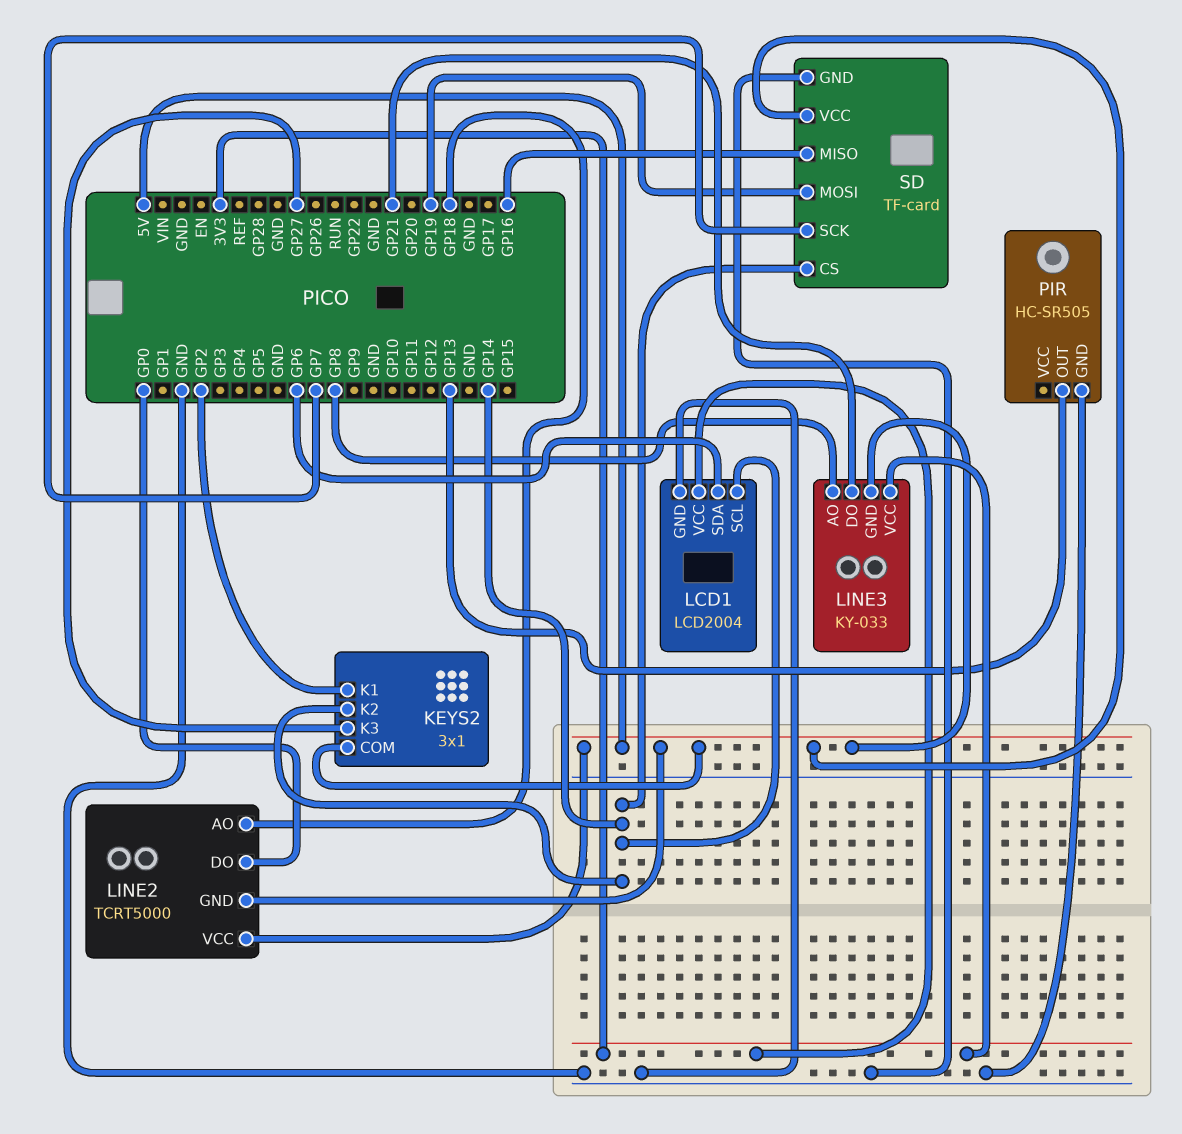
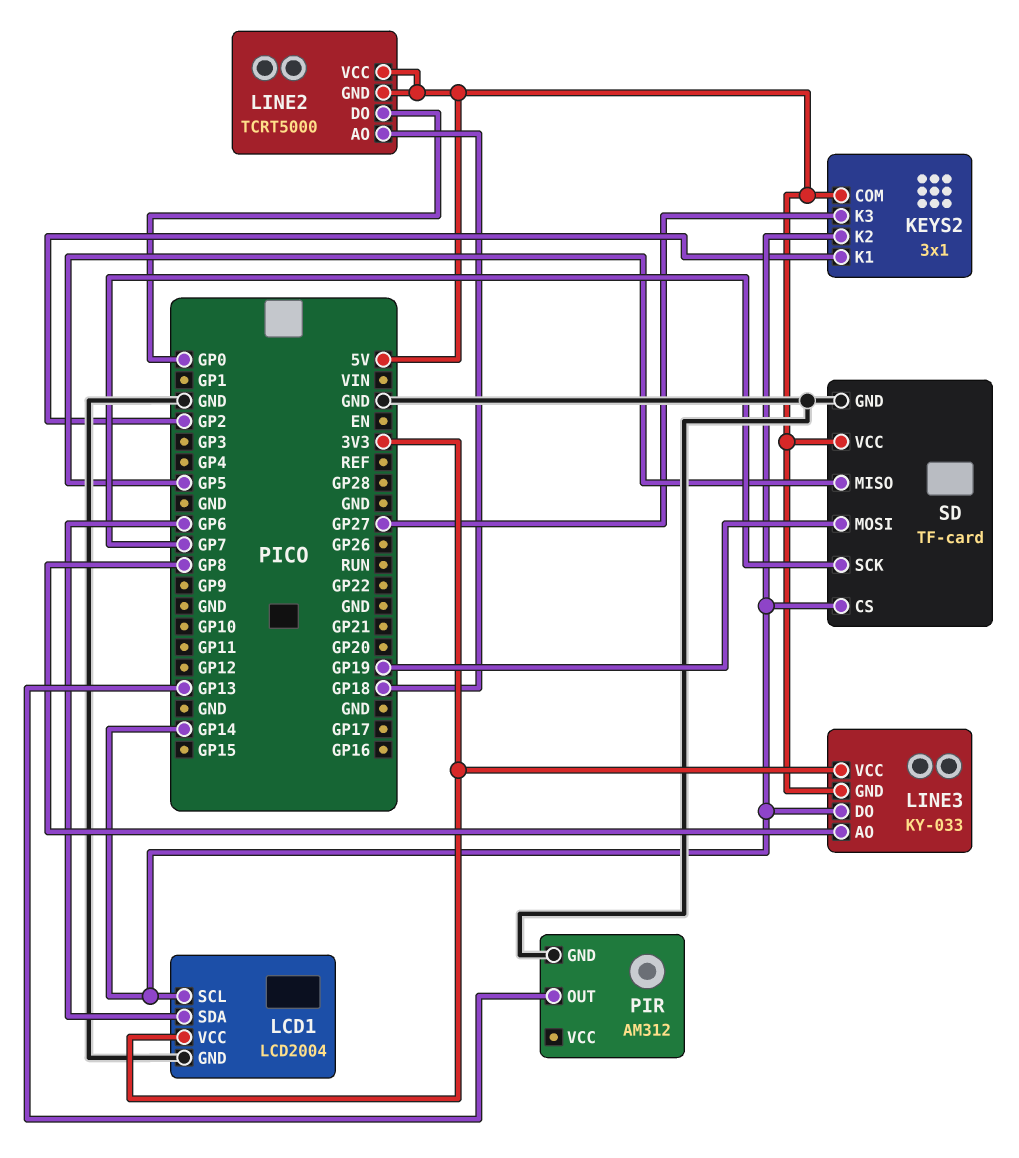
LINE3 pin DO: GP21 -> GP14
PIR: HC-SR505 -> AM312
SD pin MISO: GP16 -> GP5

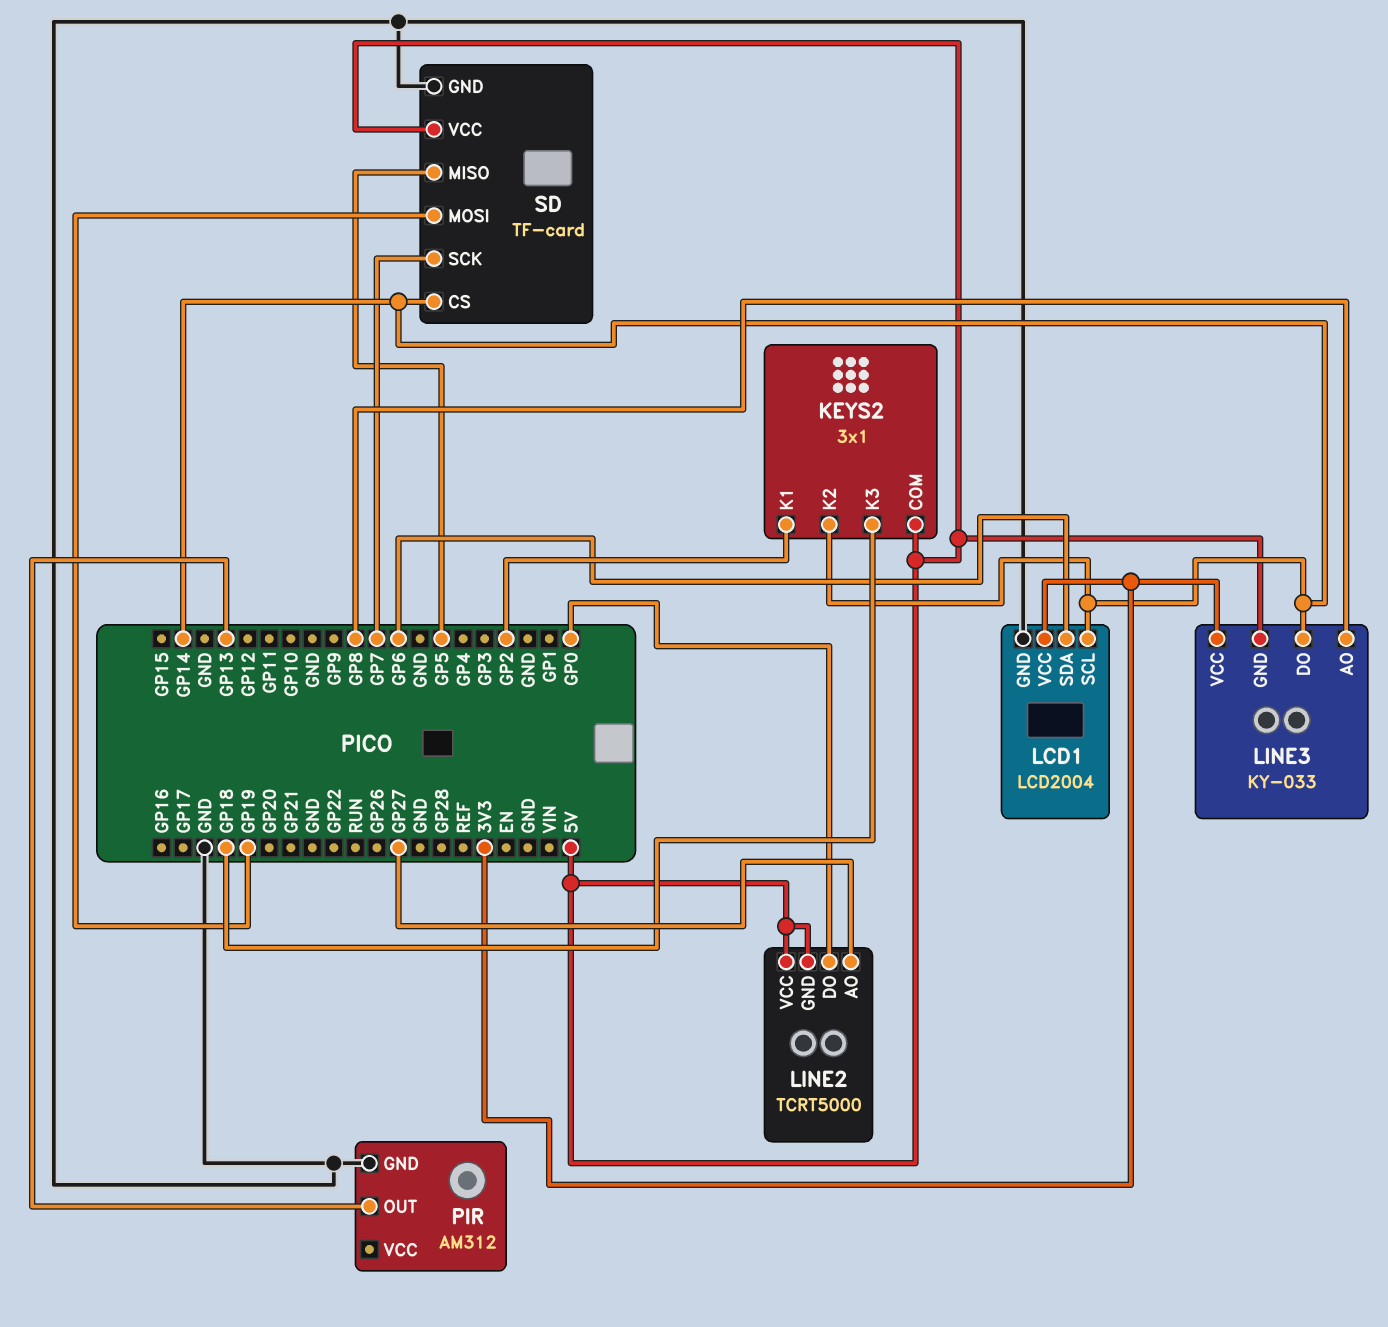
KEYS2 pin K3: GP27 -> GP18
LINE2 pin AO: GP18 -> GP27

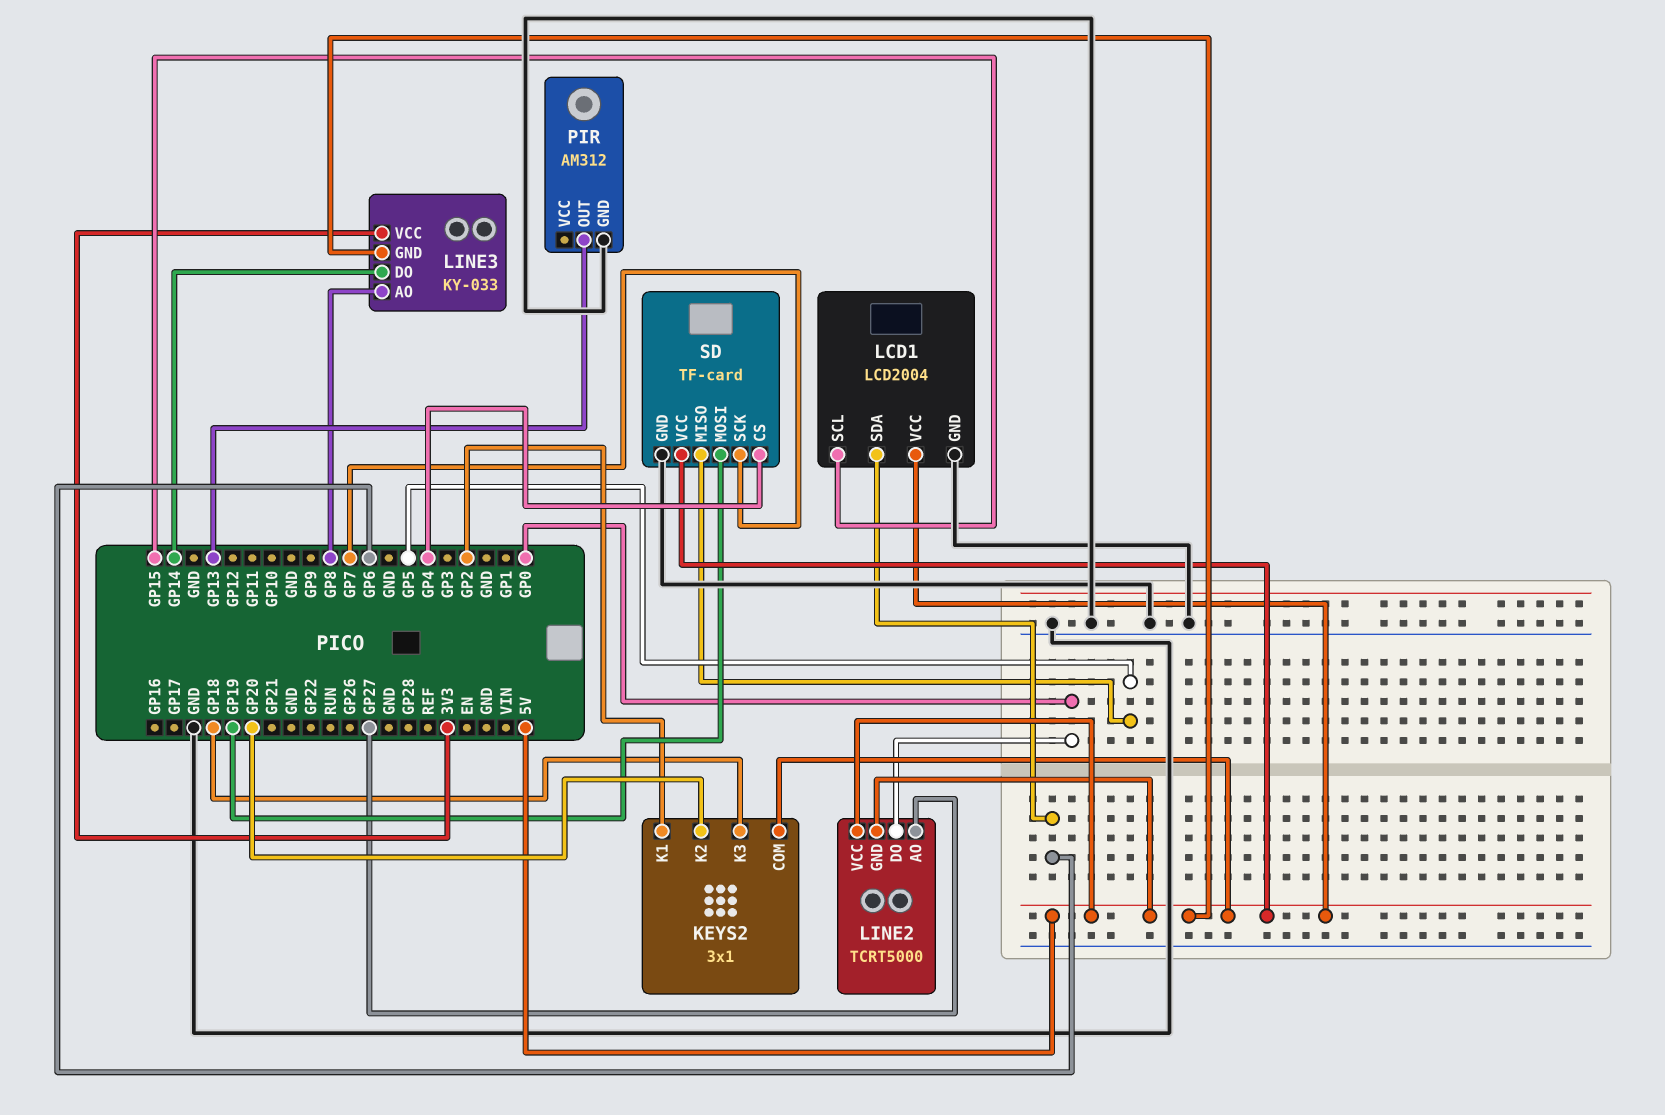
KEYS2 pin K2: GP14 -> GP20
LCD1 pin SCL: GP14 -> GP15
LCD1 pin VCC: 3V3 -> 5V
SD pin CS: GP14 -> GP4

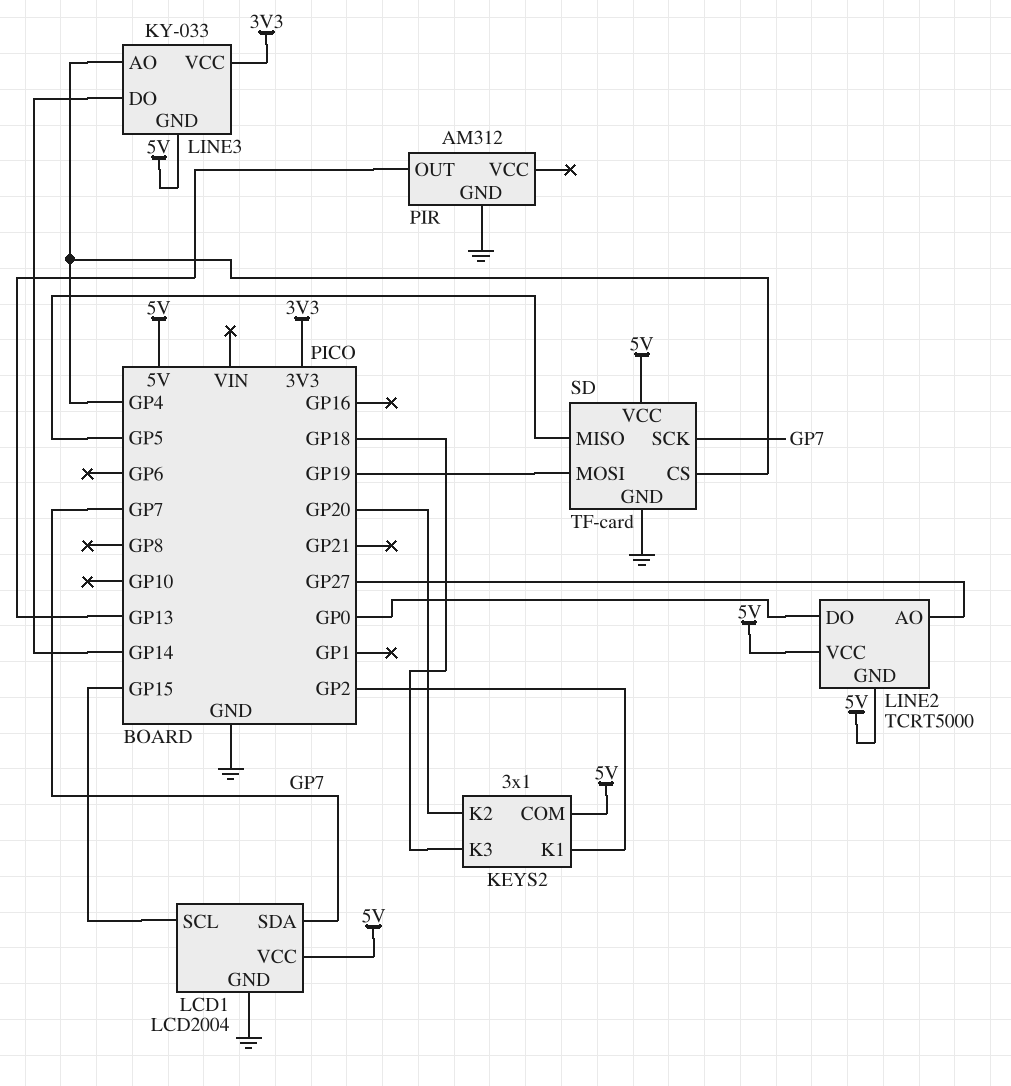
LCD1 pin SDA: GP6 -> GP7
LINE3 pin AO: GP8 -> GP4

